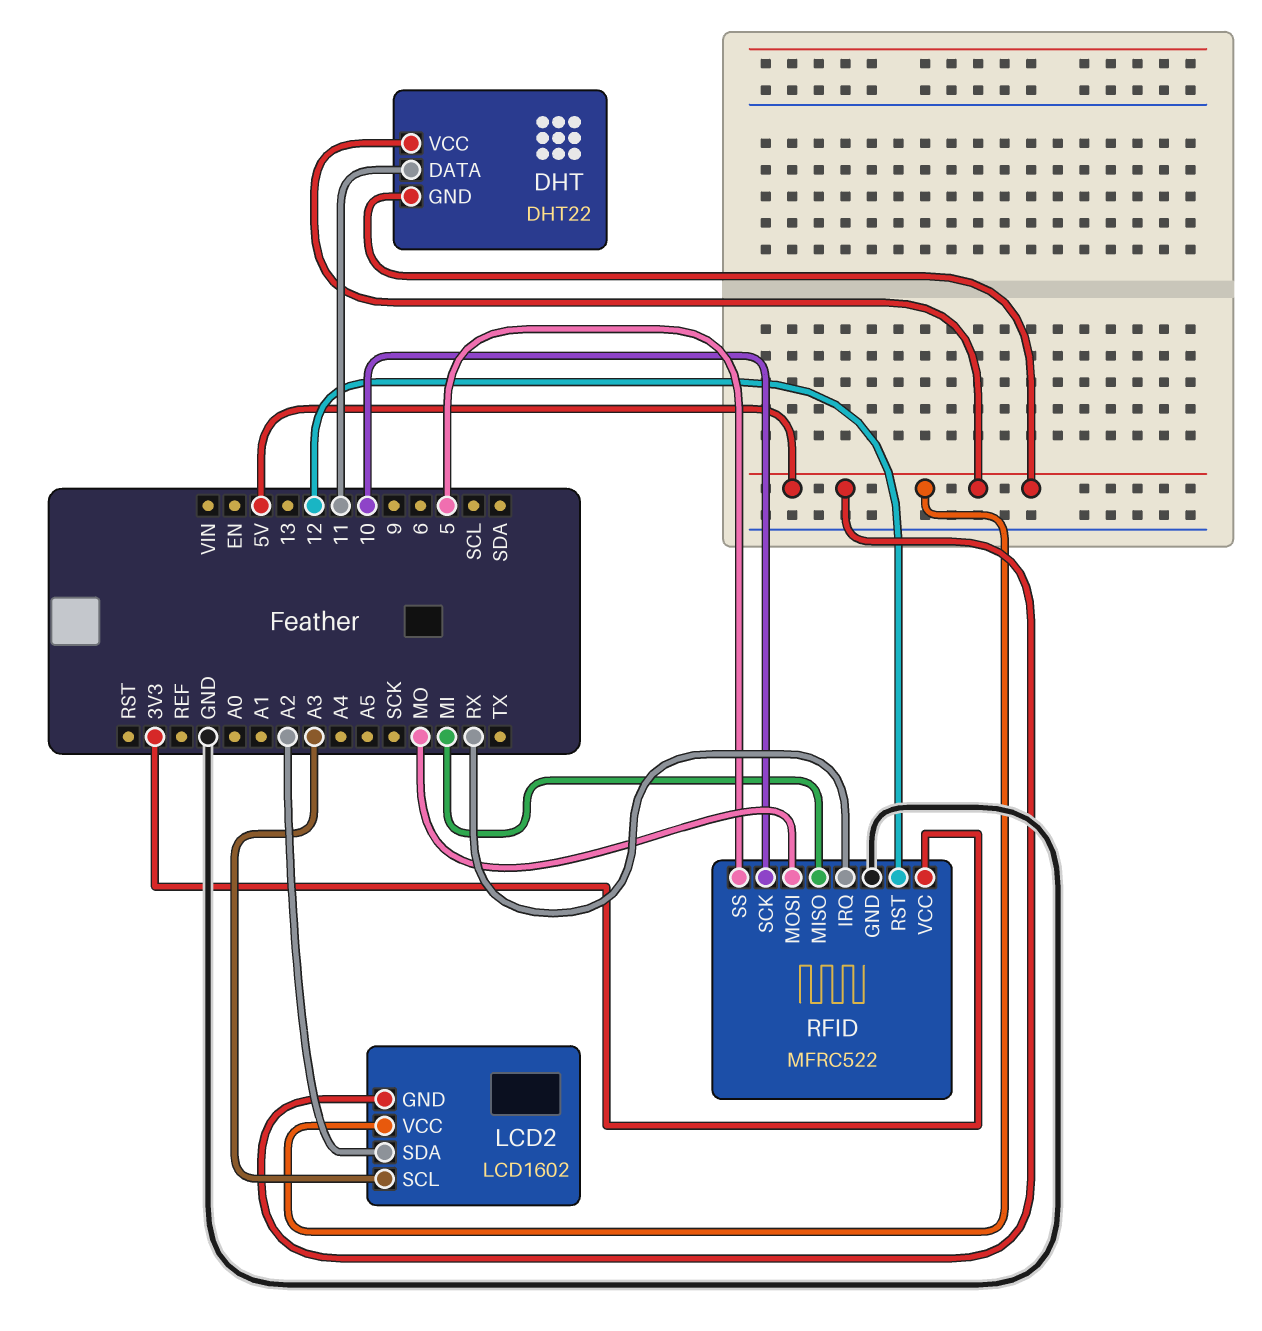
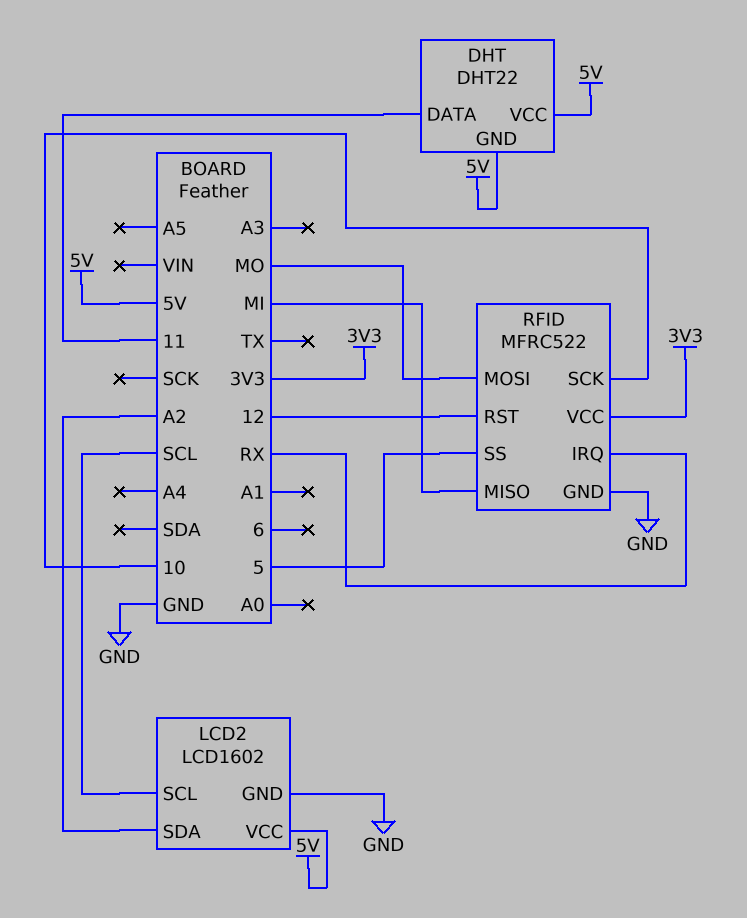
LCD2 pin GND: 5V -> GND
LCD2 pin SCL: A3 -> SCL

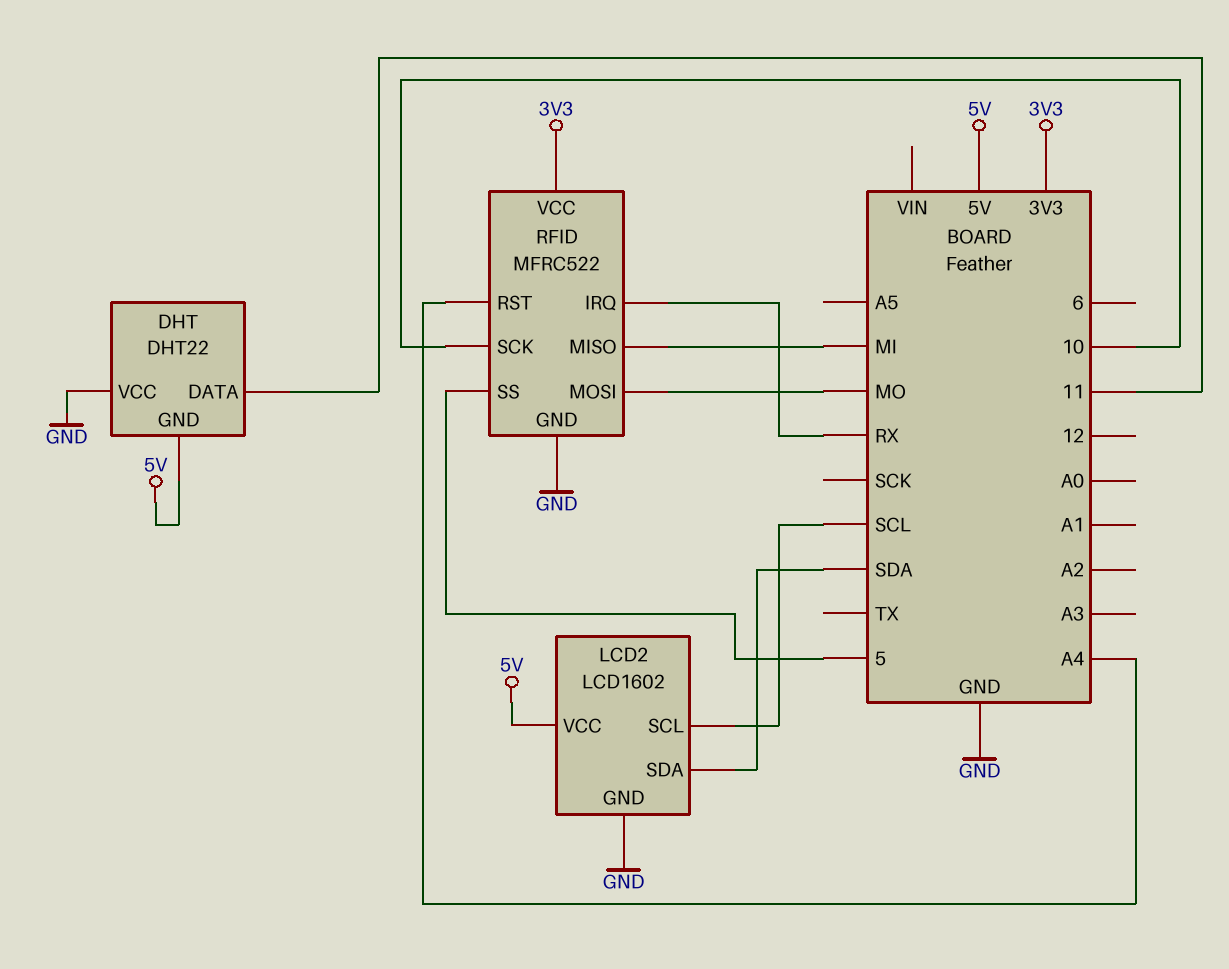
DHT pin VCC: 5V -> GND
LCD2 pin SDA: A2 -> SDA
RFID pin RST: 12 -> A4

